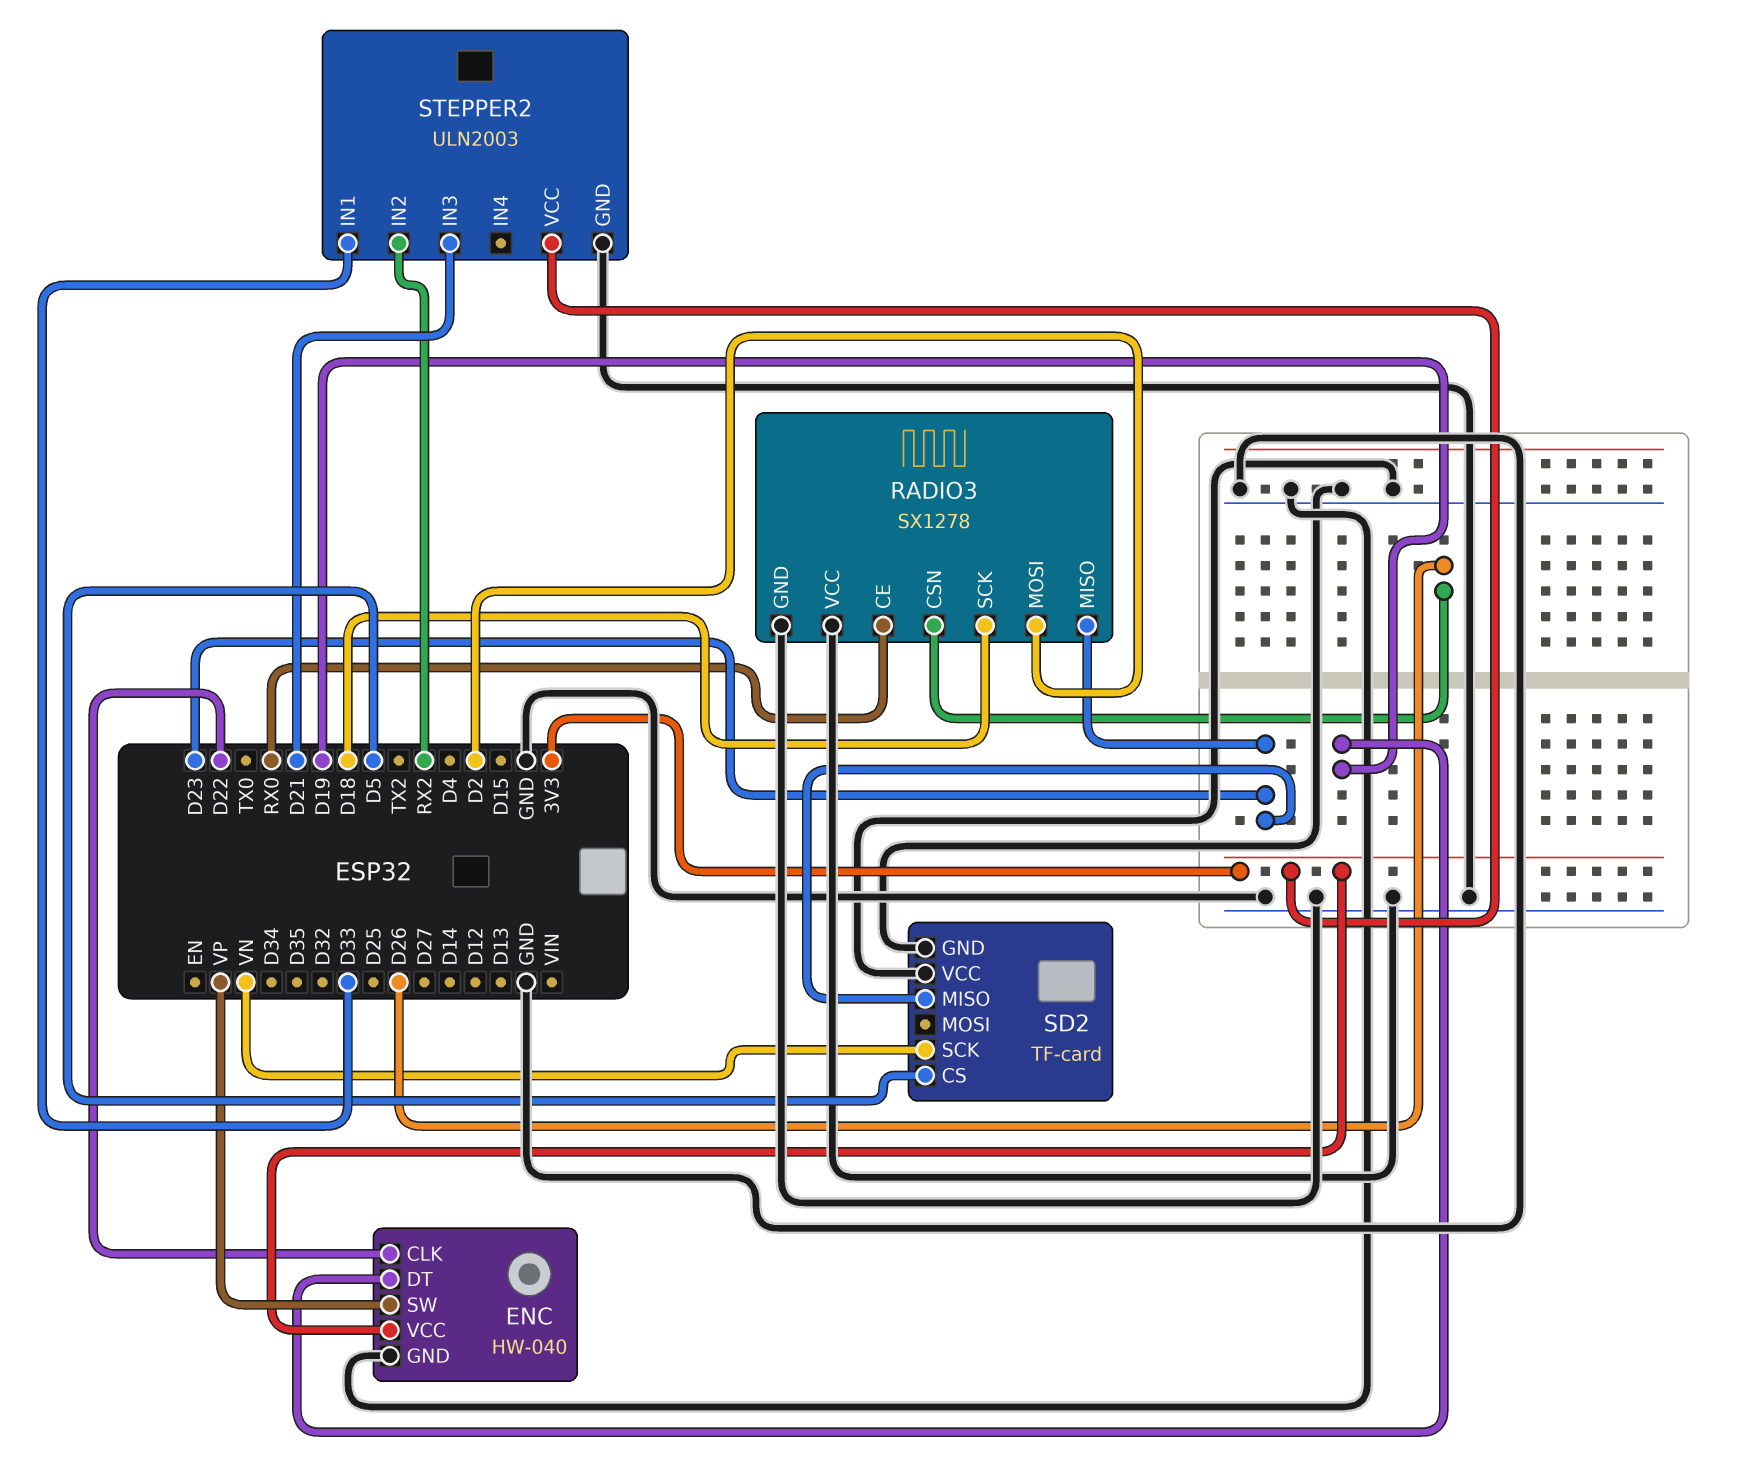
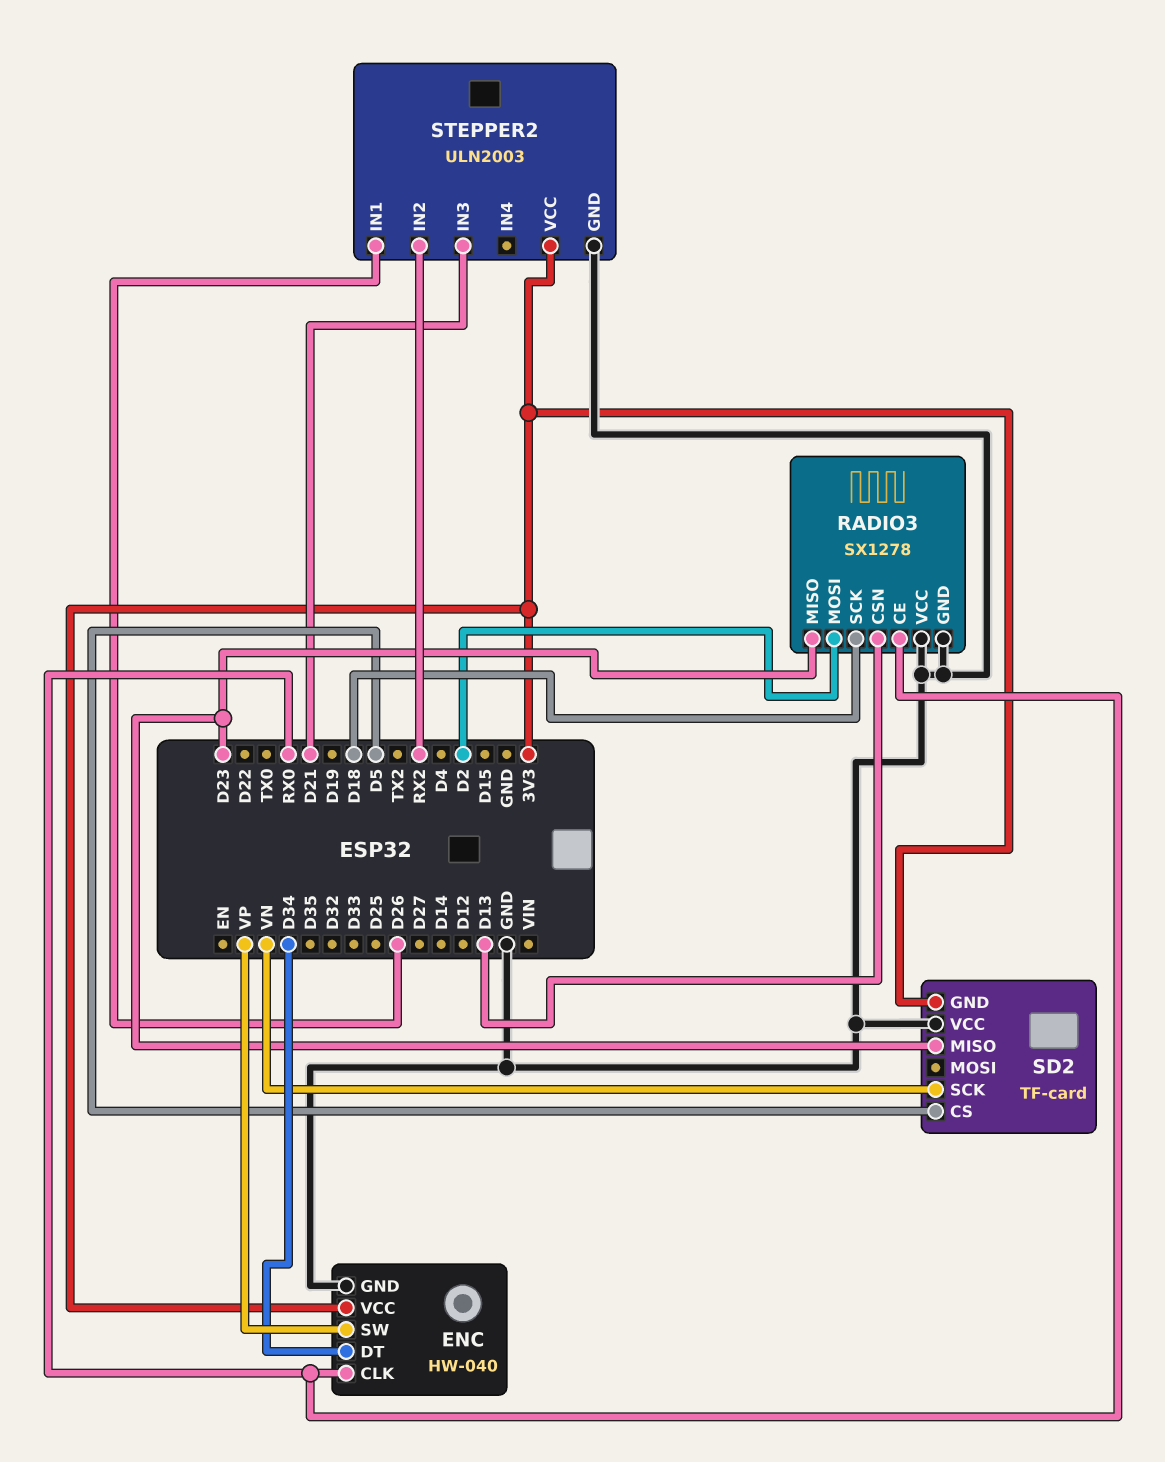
ENC pin CLK: D22 -> RX0
ENC pin DT: D19 -> D34
RADIO3 pin CSN: D26 -> D13
SD2 pin GND: GND -> 3V3
STEPPER2 pin IN1: D33 -> D26

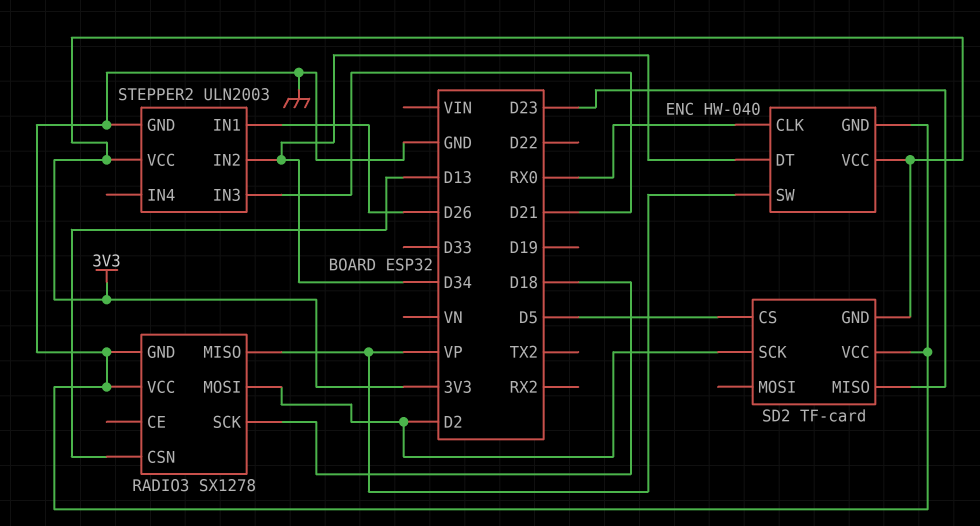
RADIO3 pin CE: RX0 -> none
RADIO3 pin MISO: D23 -> VP
SD2 pin SCK: VN -> D2
STEPPER2 pin IN2: RX2 -> D34

